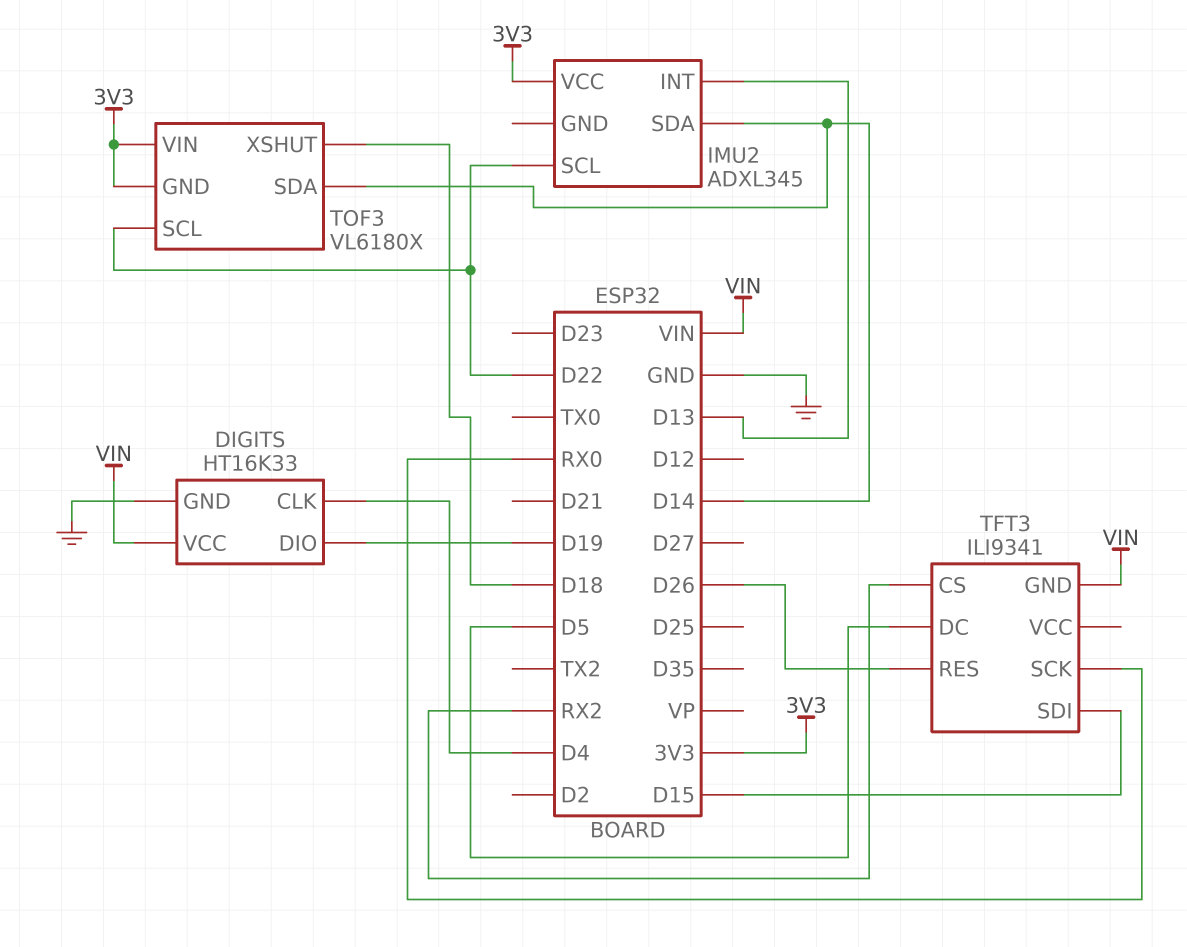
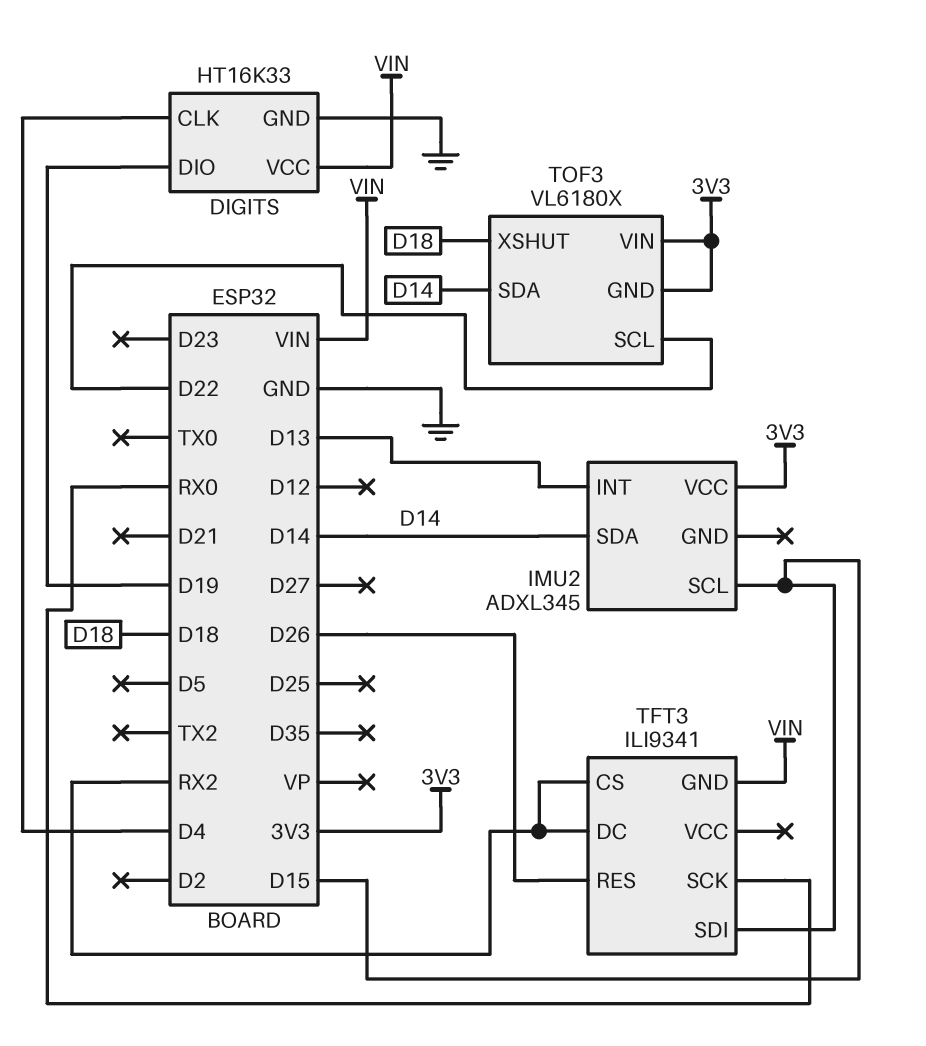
IMU2 pin SCL: D22 -> D15
TFT3 pin DC: D5 -> RX2

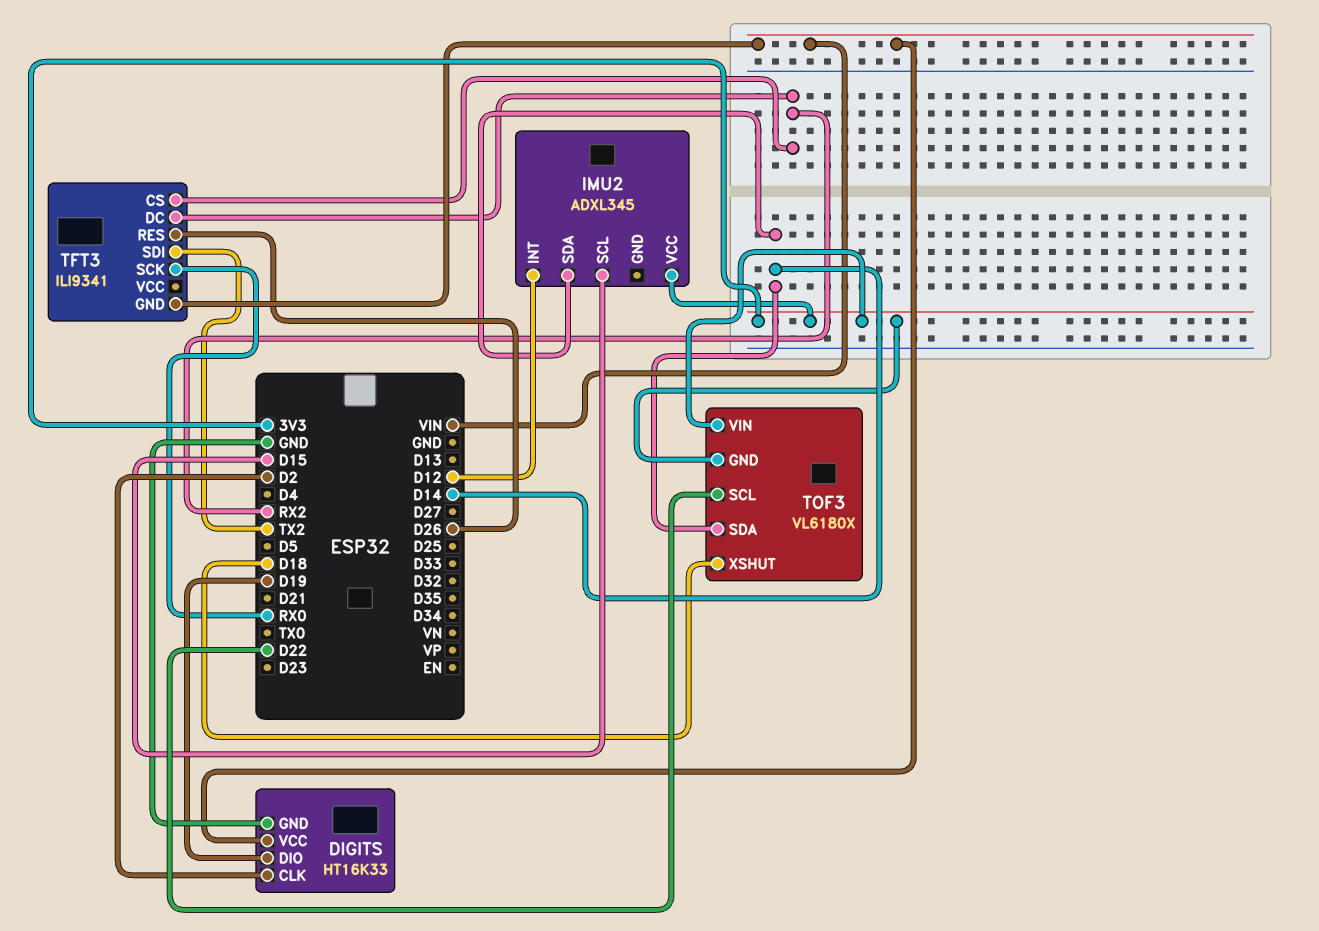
DIGITS pin CLK: D4 -> D2
IMU2 pin INT: D13 -> D12
TFT3 pin SDI: D15 -> TX2

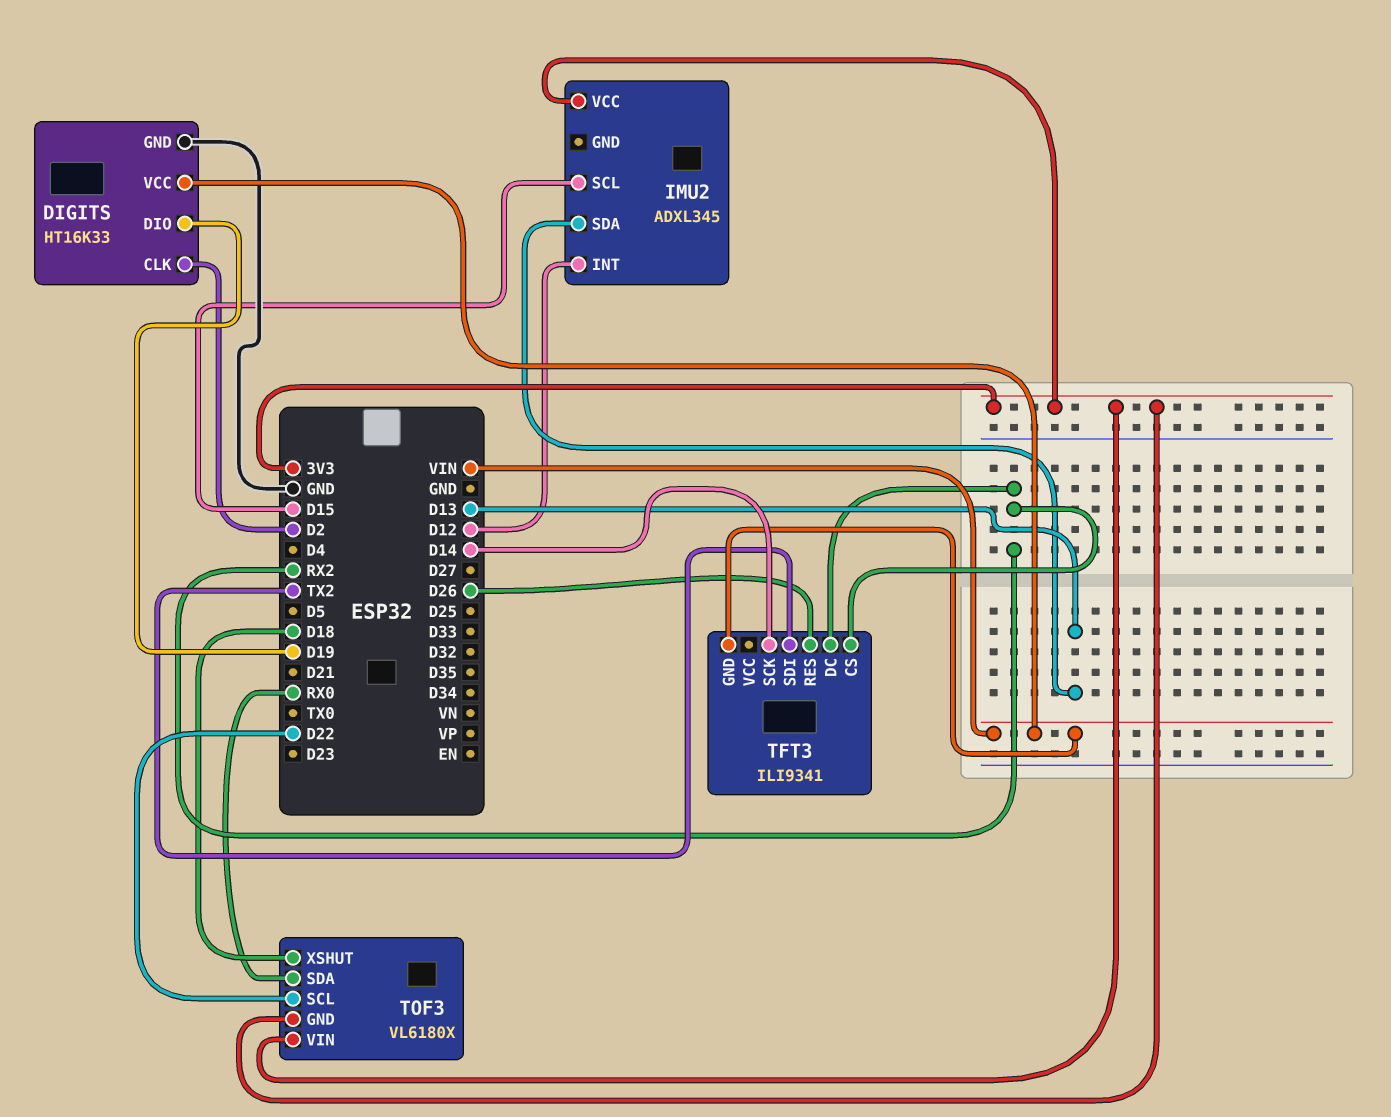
IMU2 pin SDA: D14 -> D13
TFT3 pin SCK: RX0 -> D14
TOF3 pin SDA: D14 -> RX0

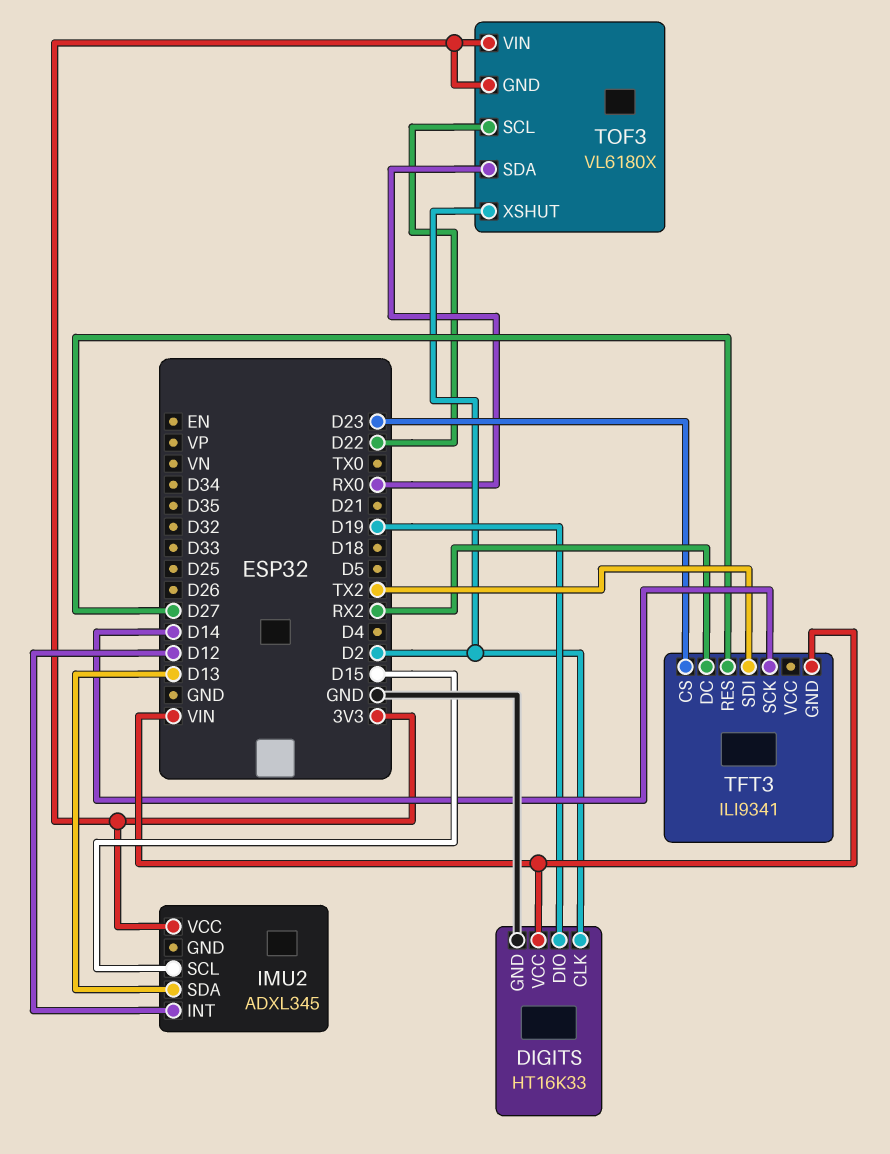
TFT3 pin CS: RX2 -> D23
TFT3 pin RES: D26 -> D27
TOF3 pin XSHUT: D18 -> D2

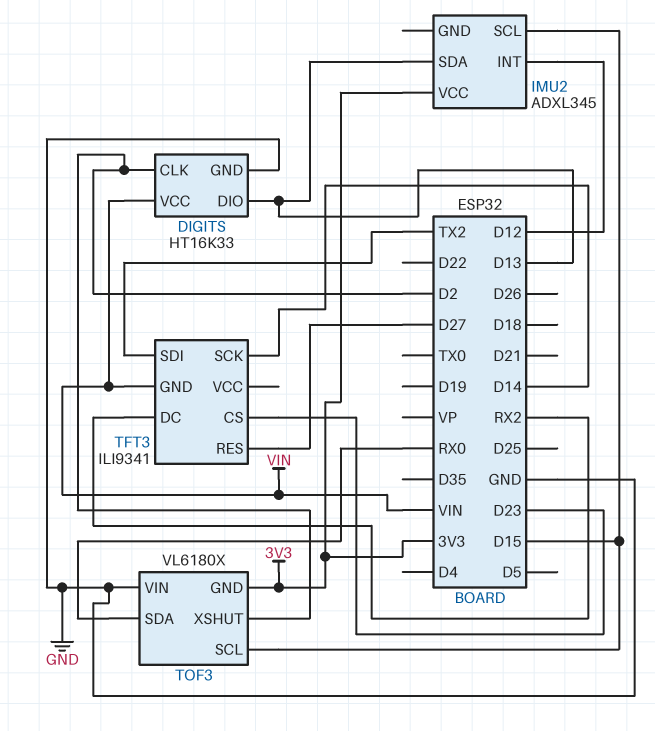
DIGITS pin DIO: D19 -> D13
TOF3 pin SCL: D22 -> D15
TOF3 pin VIN: 3V3 -> GND

